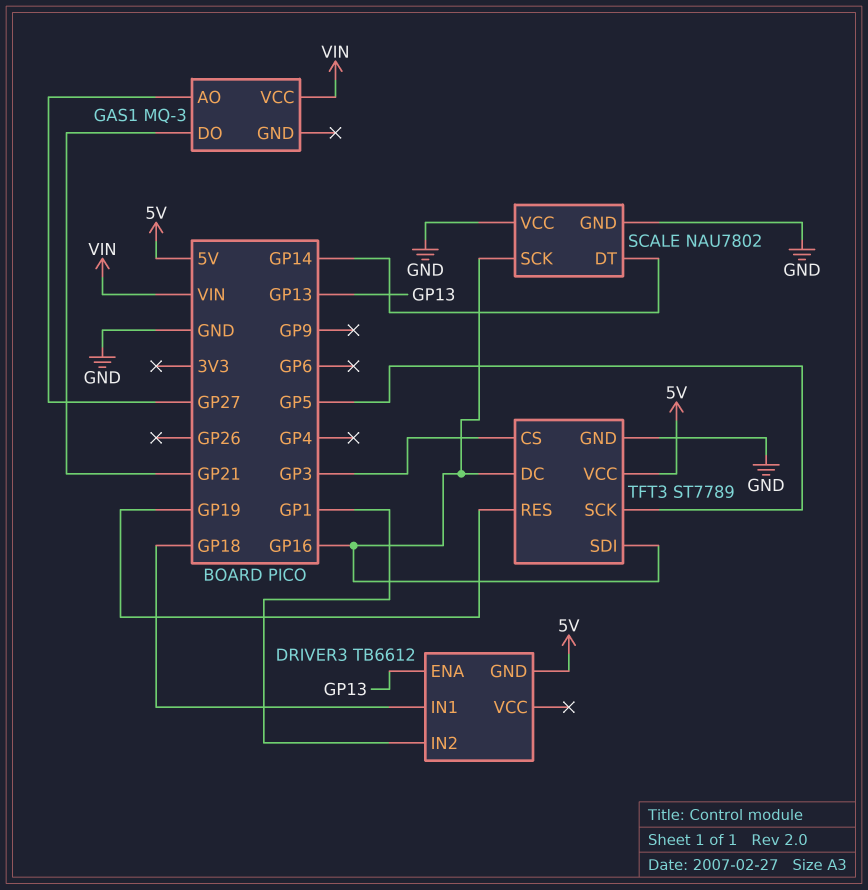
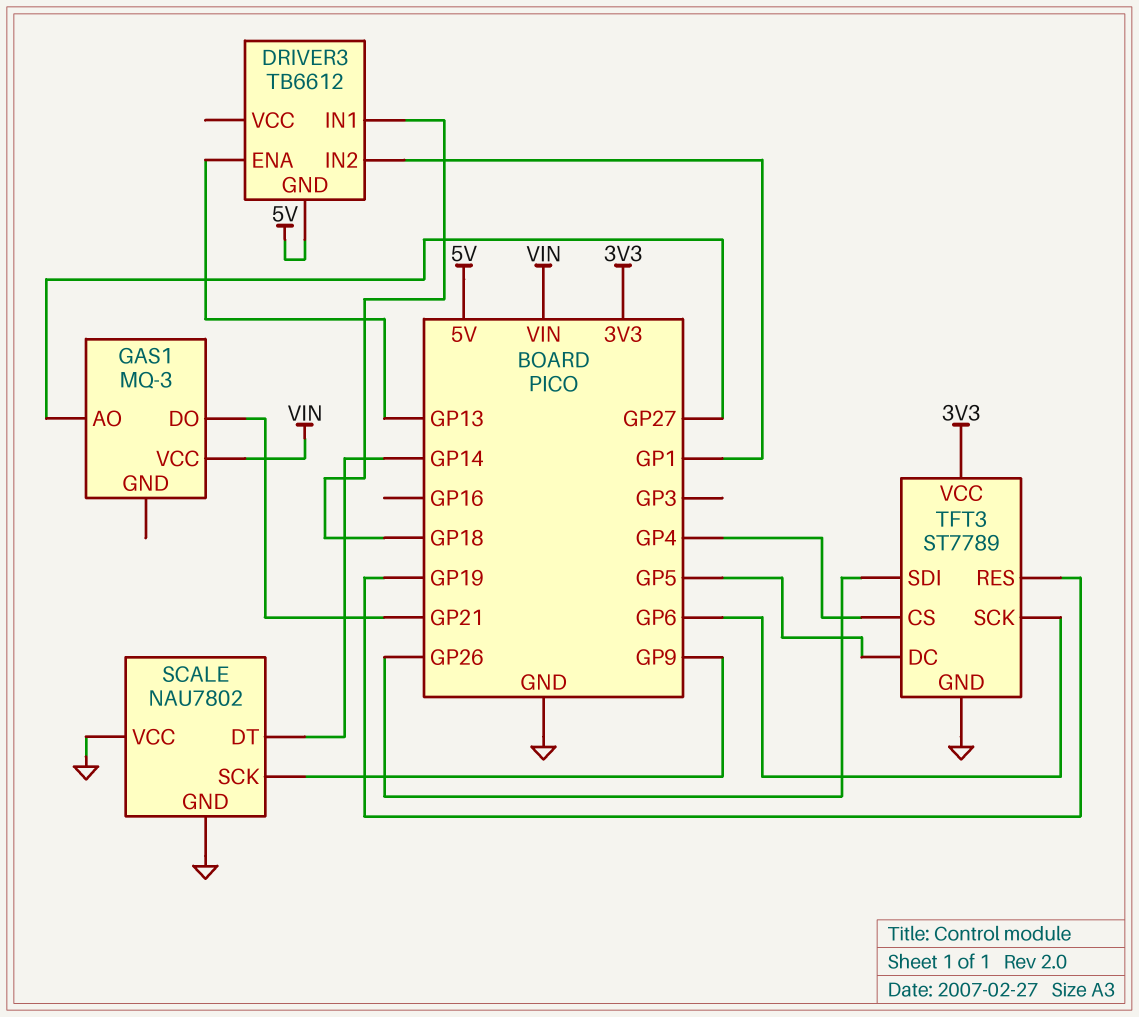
SCALE pin SCK: GP16 -> GP9
TFT3 pin CS: GP3 -> GP4
TFT3 pin DC: GP16 -> GP5
TFT3 pin SCK: GP5 -> GP6
TFT3 pin SDI: GP16 -> GP26
TFT3 pin VCC: 5V -> 3V3

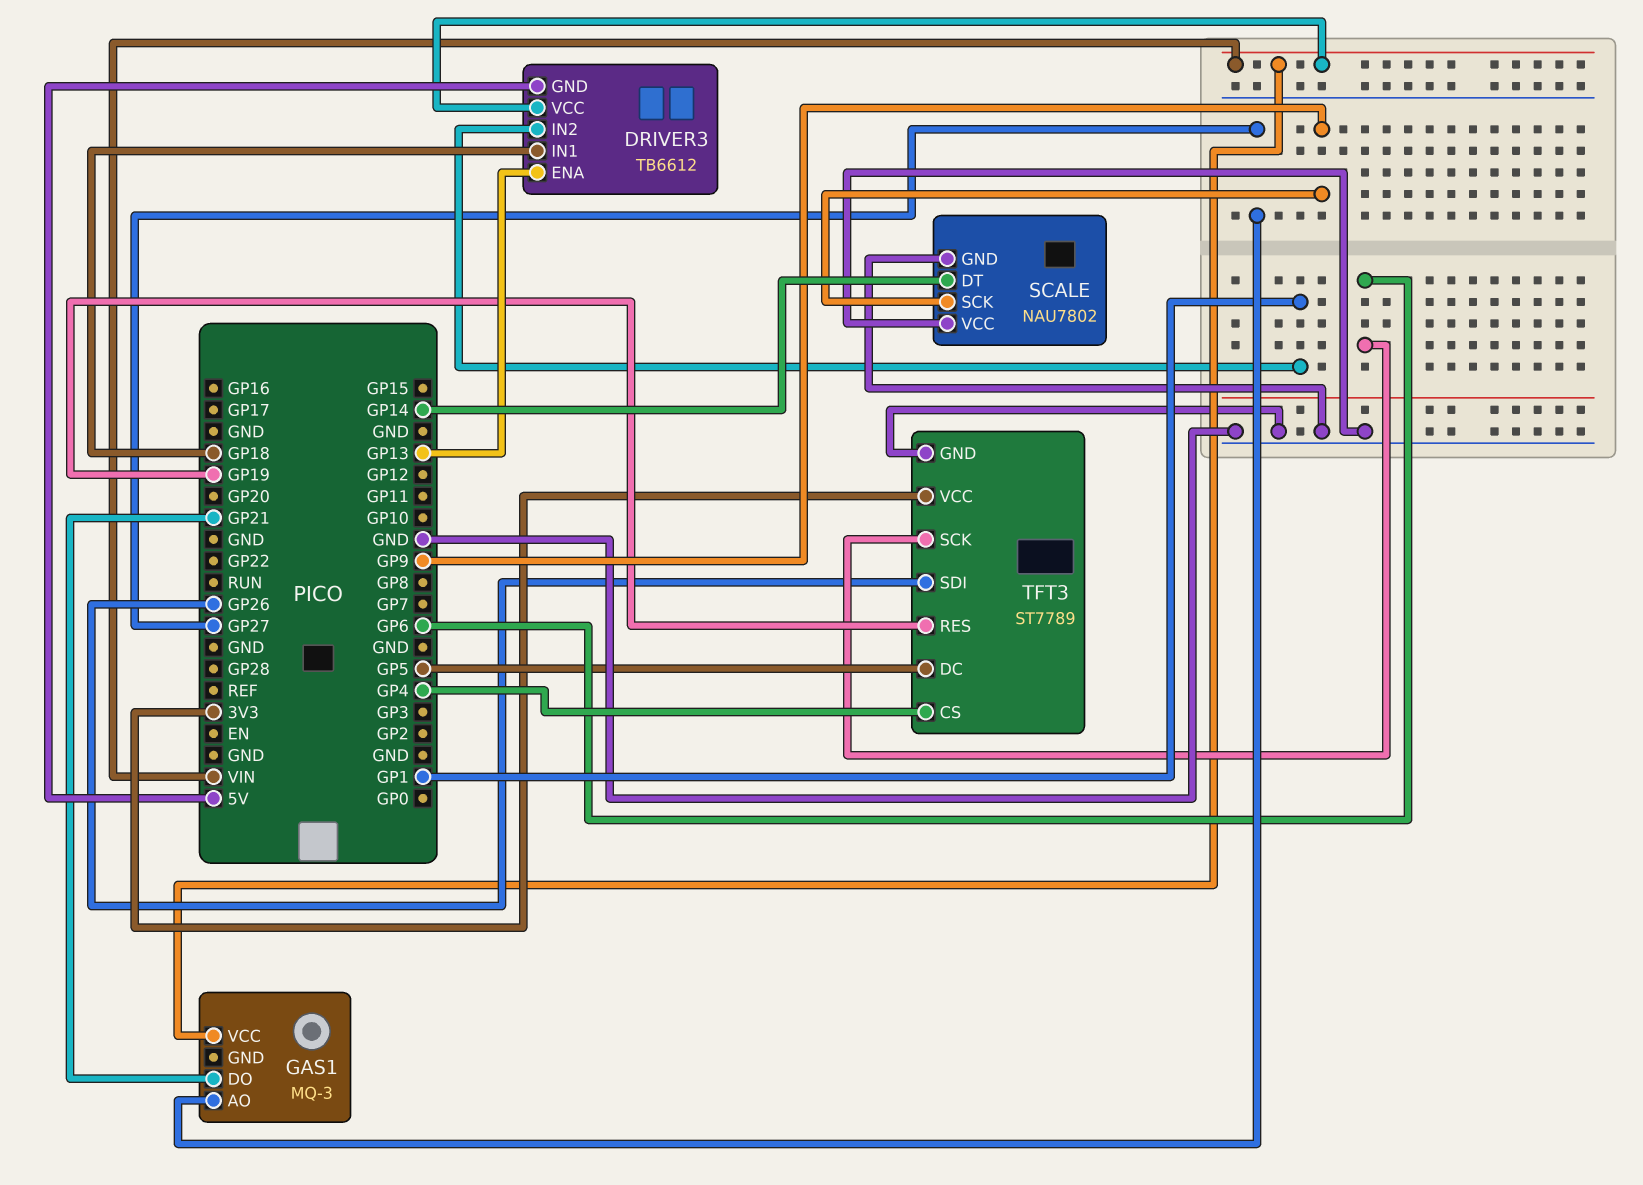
DRIVER3 pin VCC: none -> VIN

